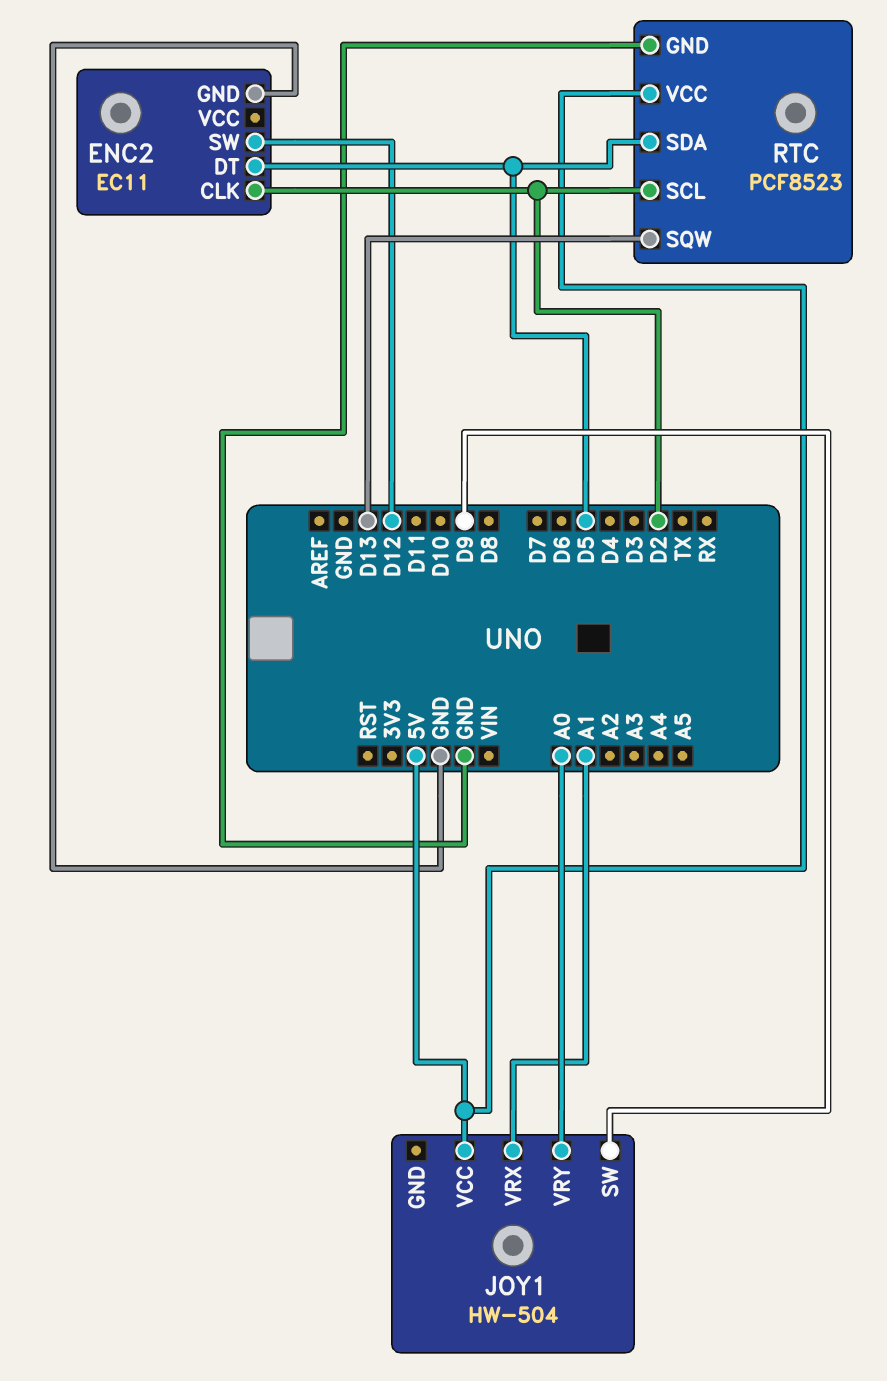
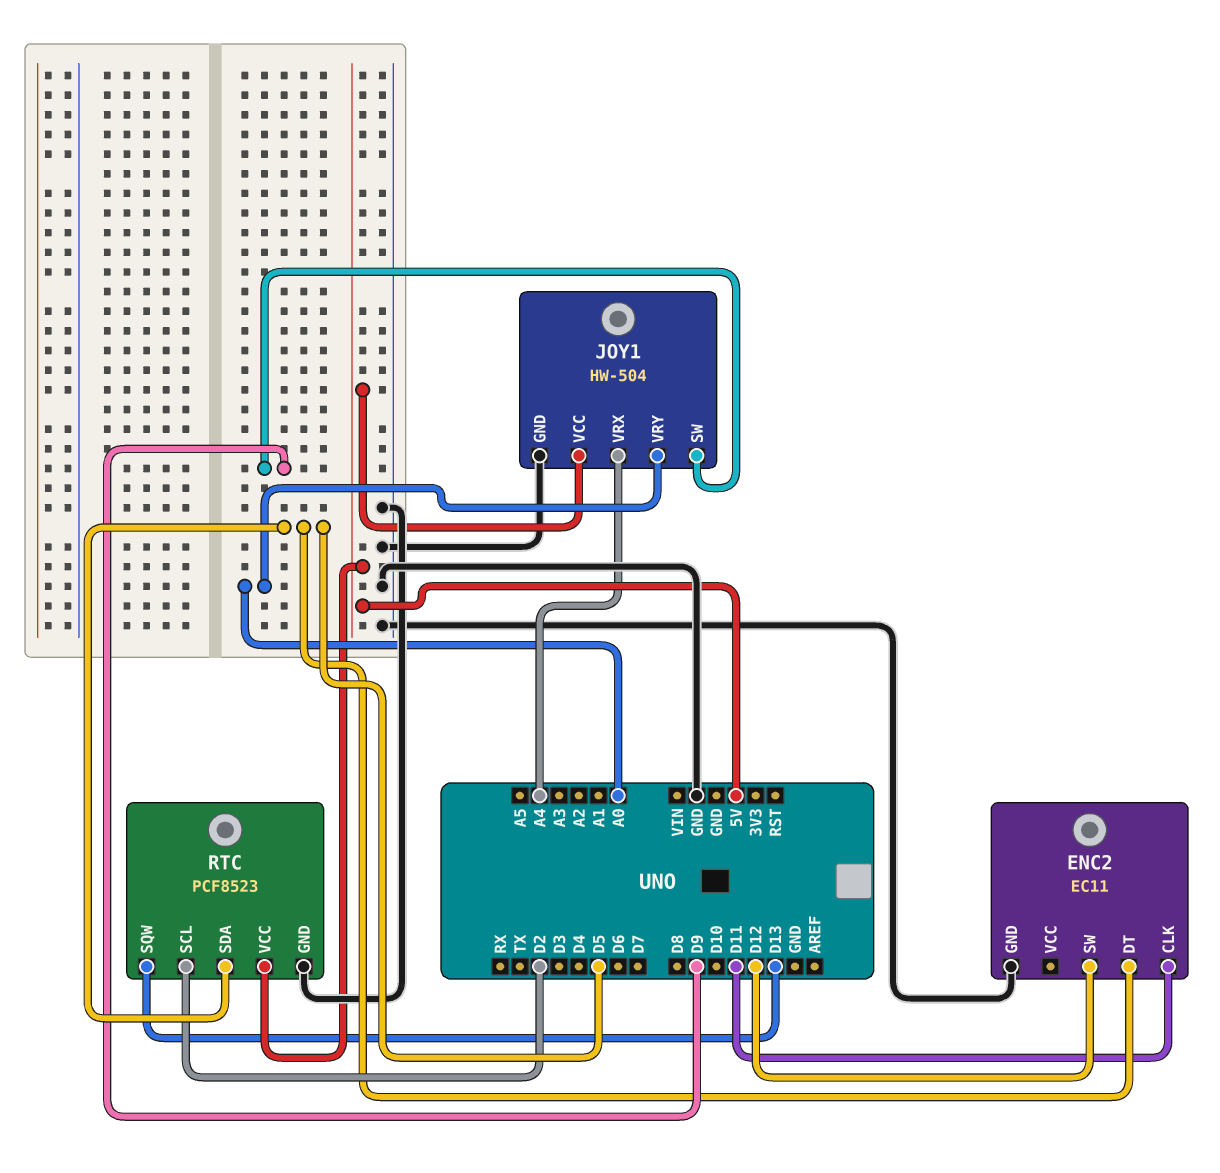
ENC2 pin CLK: D2 -> D11
JOY1 pin GND: none -> GND
JOY1 pin VRX: A1 -> A4

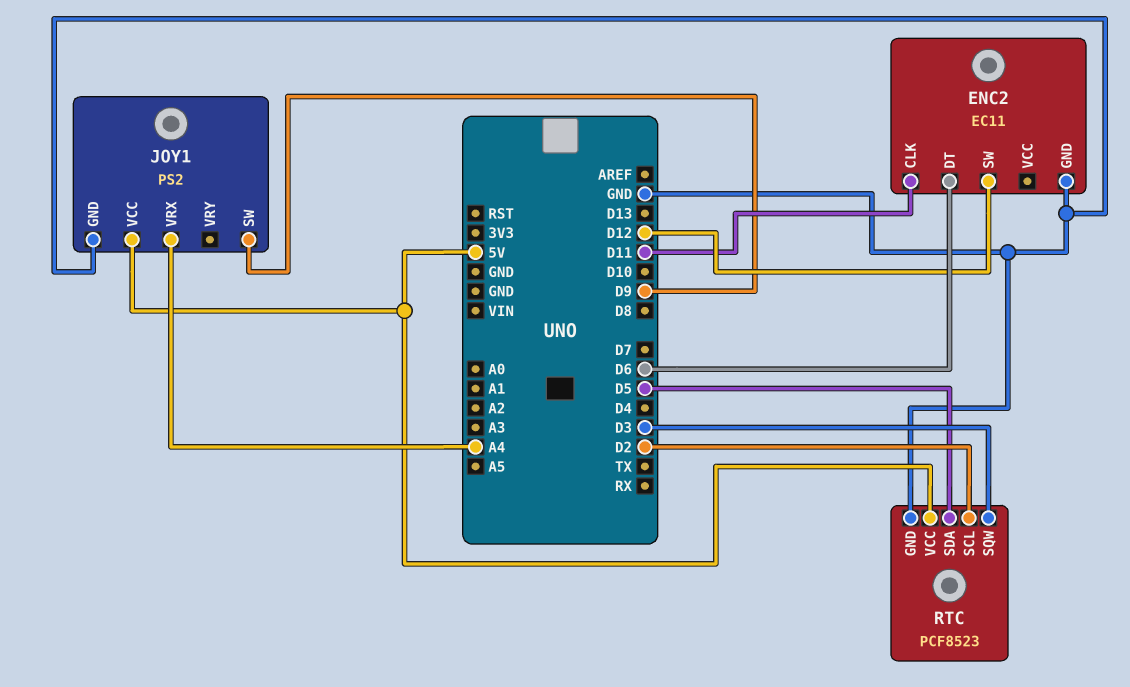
ENC2 pin DT: D5 -> D6
JOY1: HW-504 -> PS2
JOY1 pin VRY: A0 -> none
RTC pin SQW: D13 -> D3

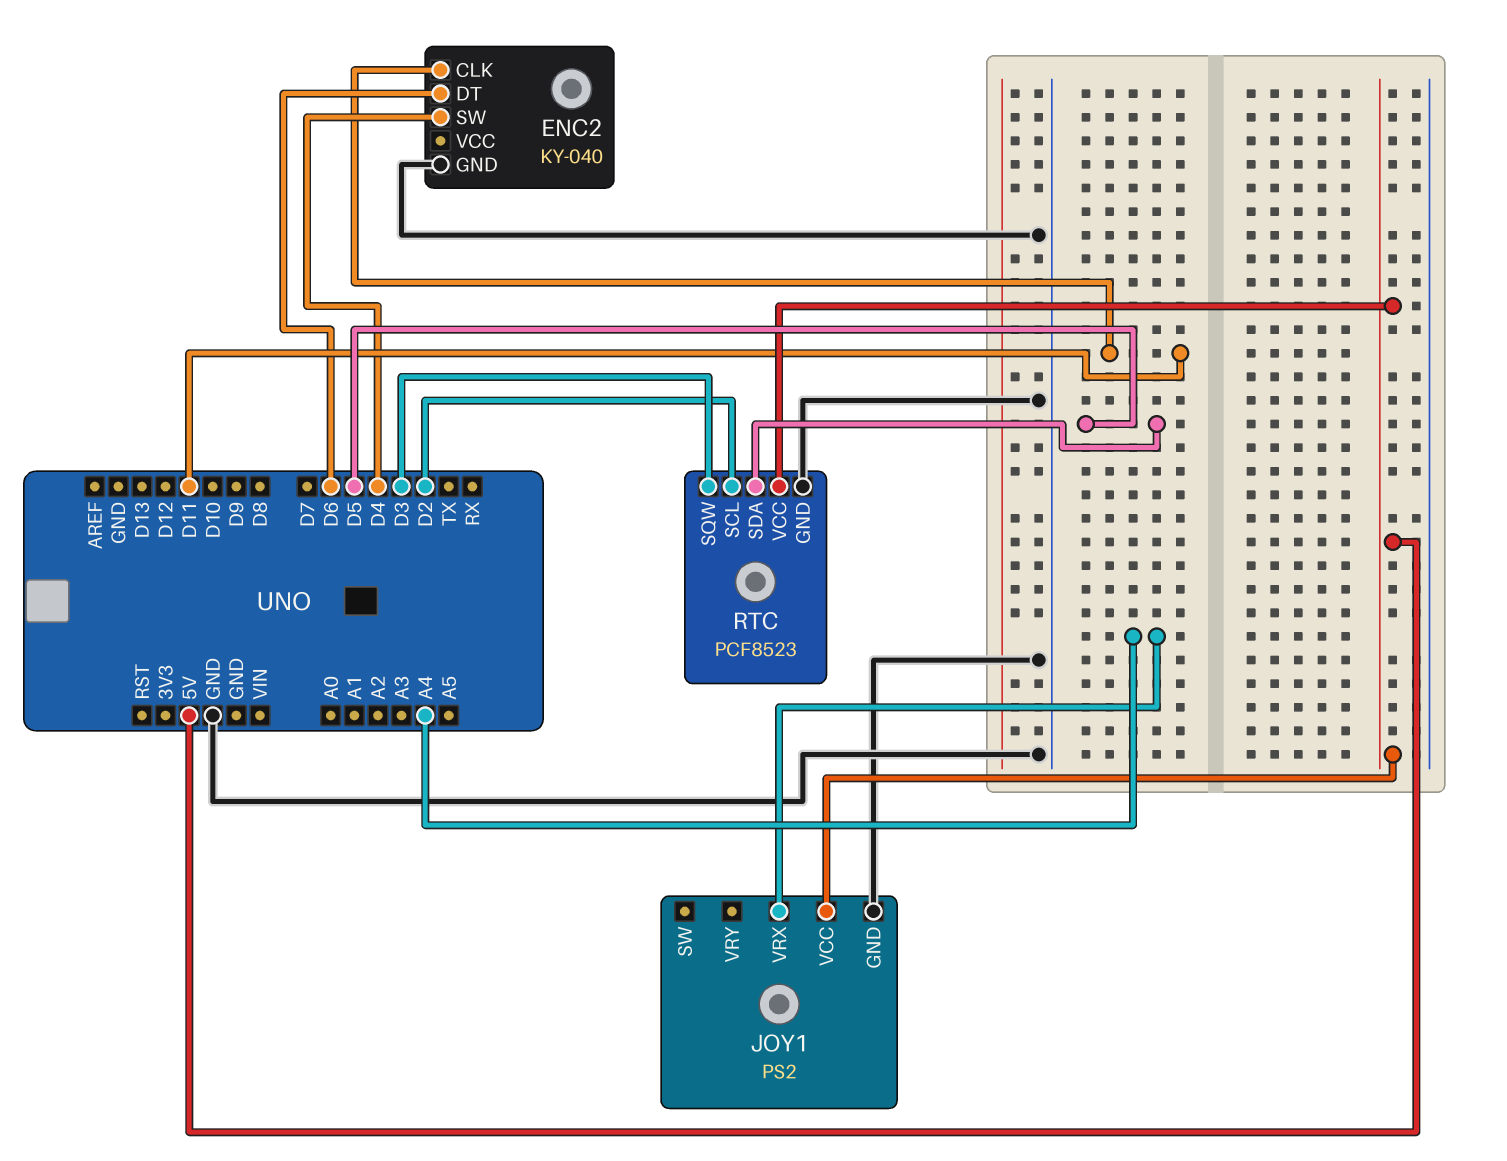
ENC2: EC11 -> KY-040
ENC2 pin SW: D12 -> D4
JOY1 pin SW: D9 -> none

